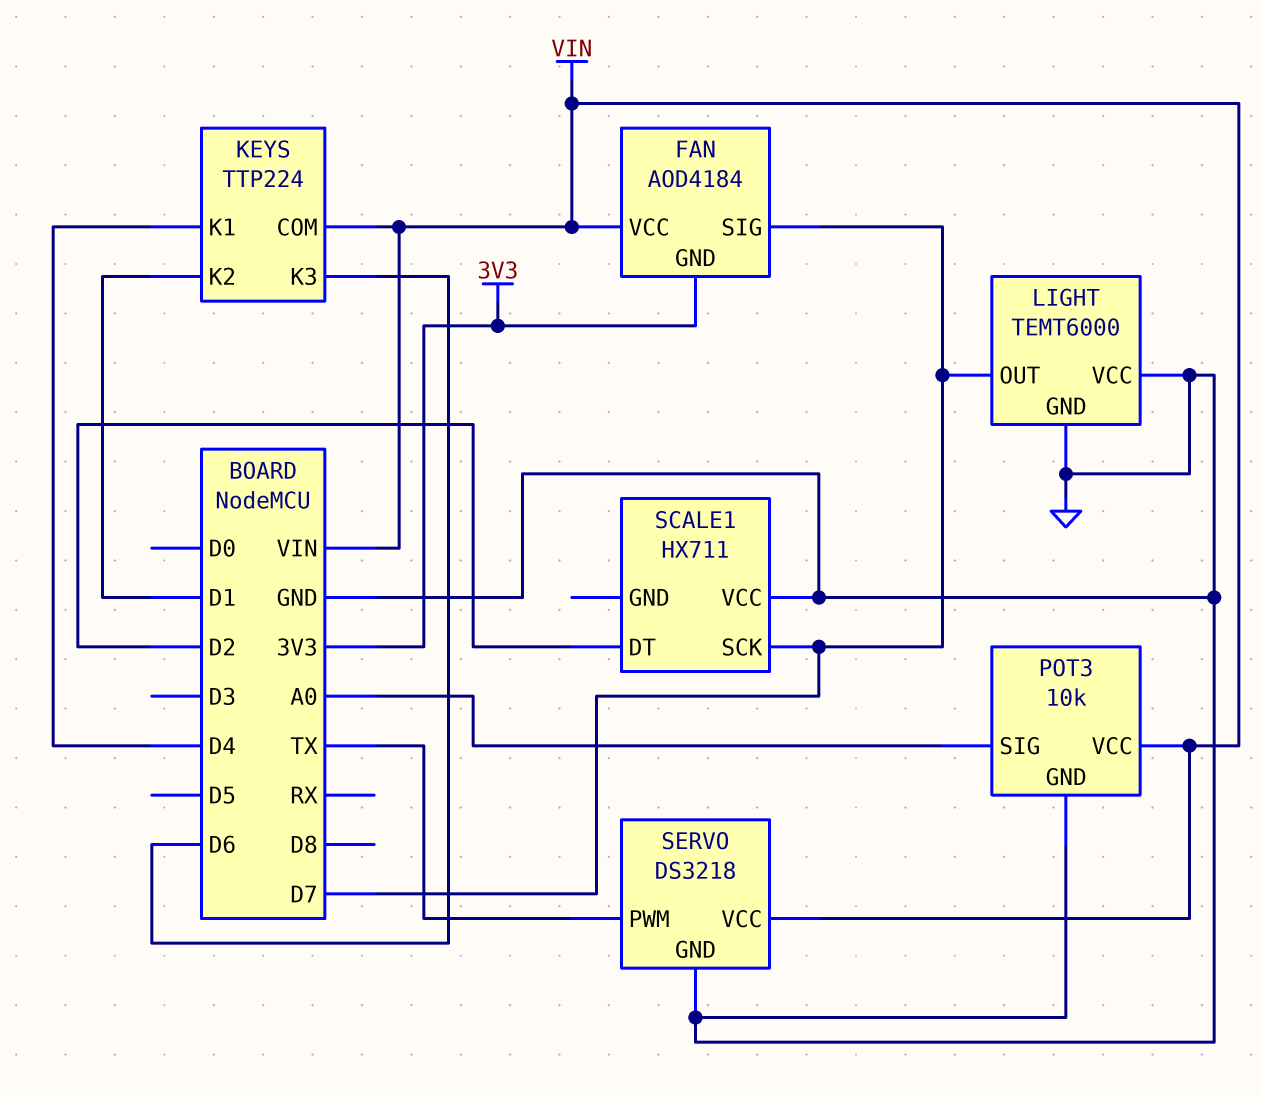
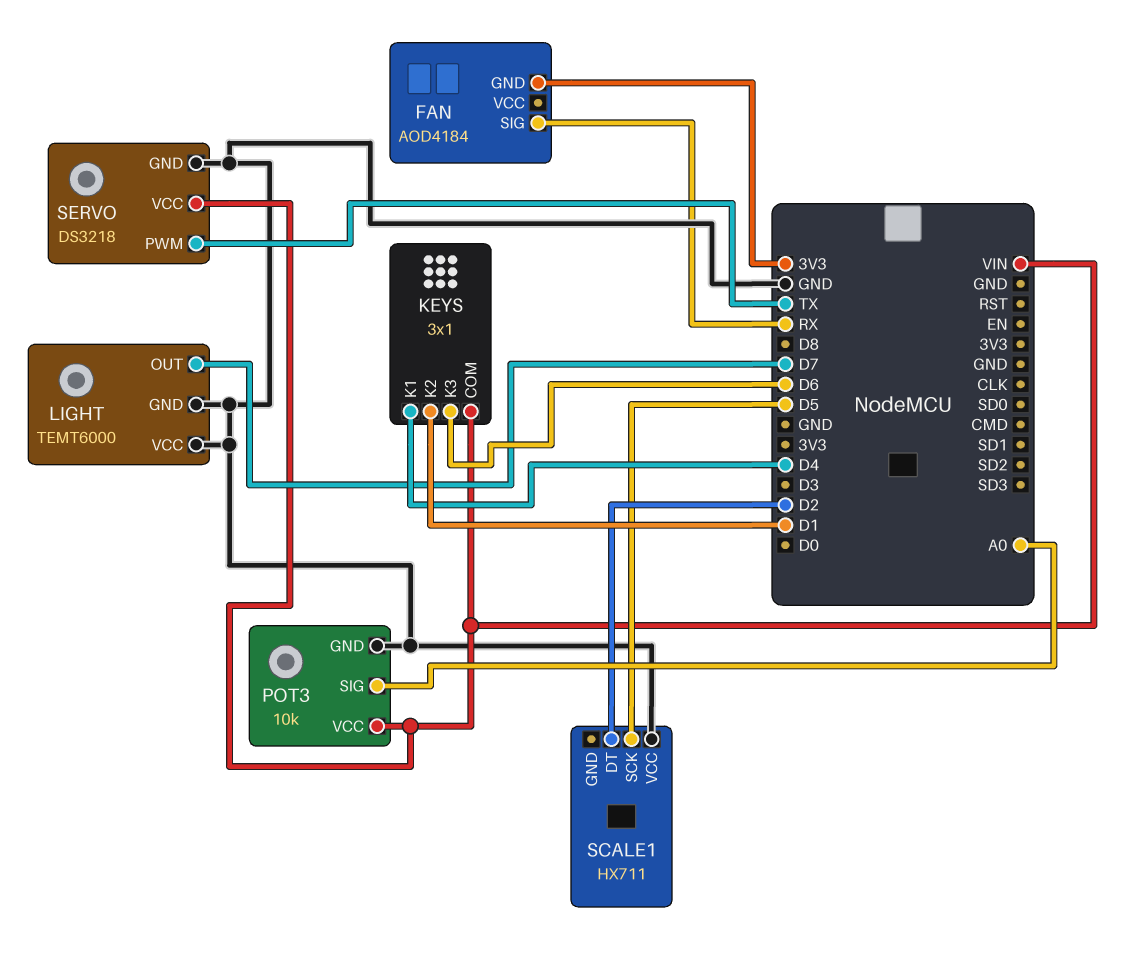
FAN pin SIG: D7 -> RX
FAN pin VCC: VIN -> none
KEYS: TTP224 -> 3x1
SCALE1 pin SCK: D7 -> D5

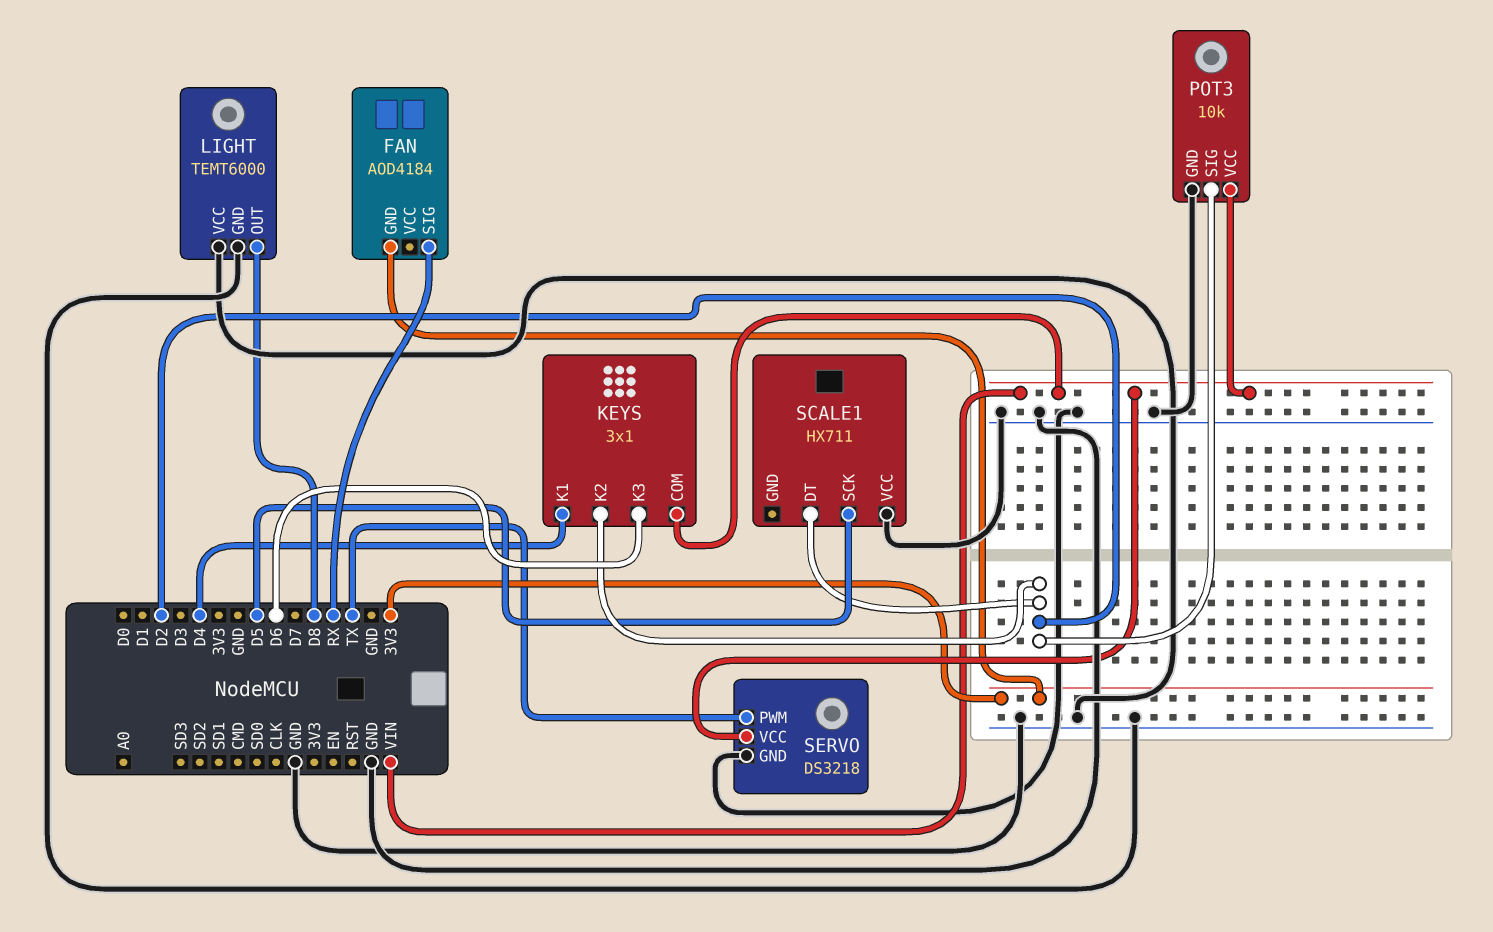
KEYS pin K2: D1 -> D2
LIGHT pin OUT: D7 -> D8
POT3 pin SIG: A0 -> D2

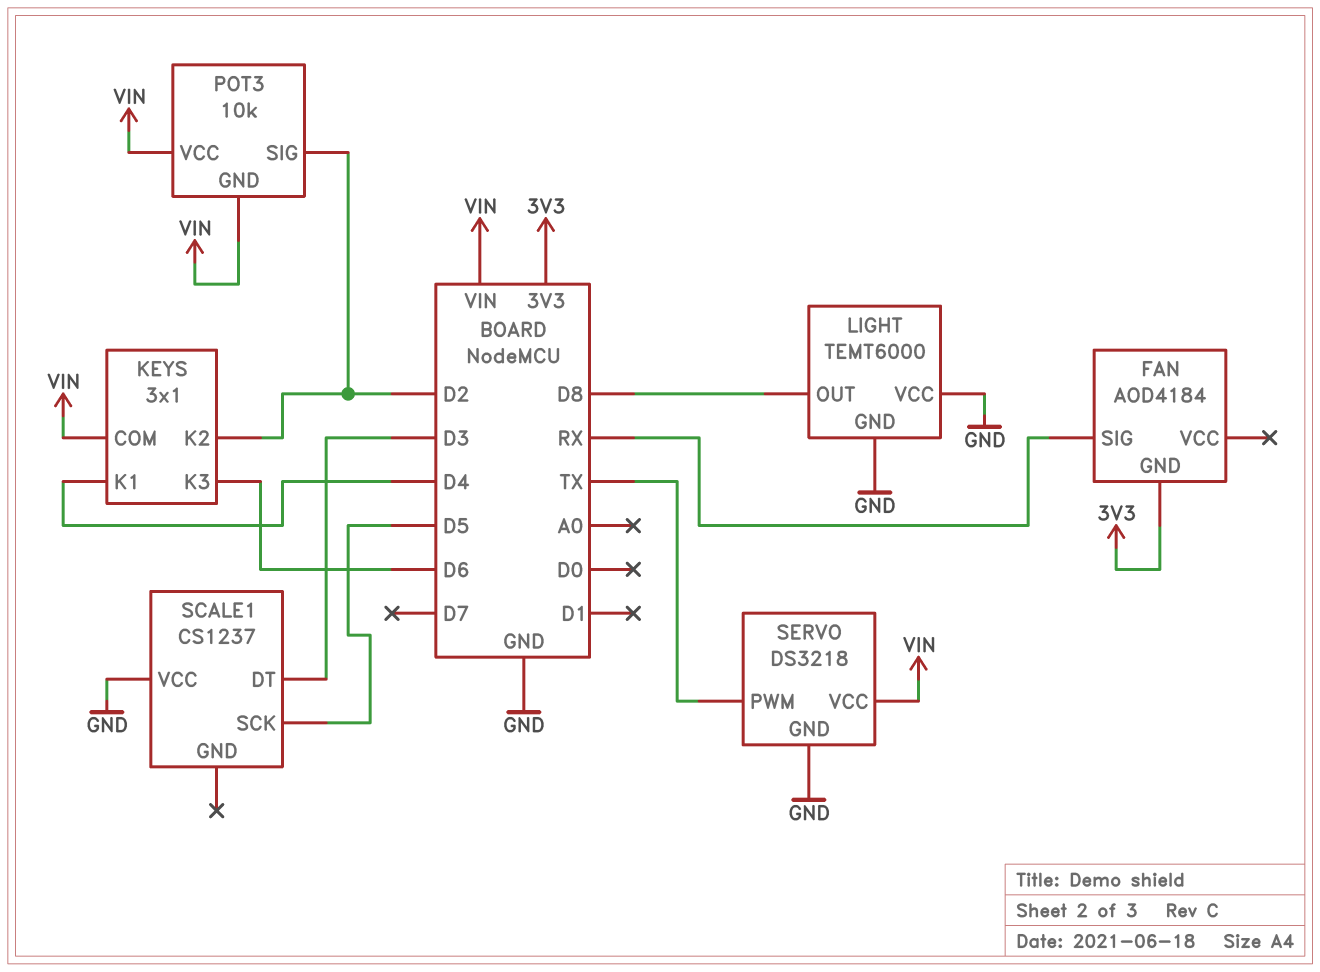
POT3 pin GND: GND -> VIN
SCALE1: HX711 -> CS1237
SCALE1 pin DT: D2 -> D3

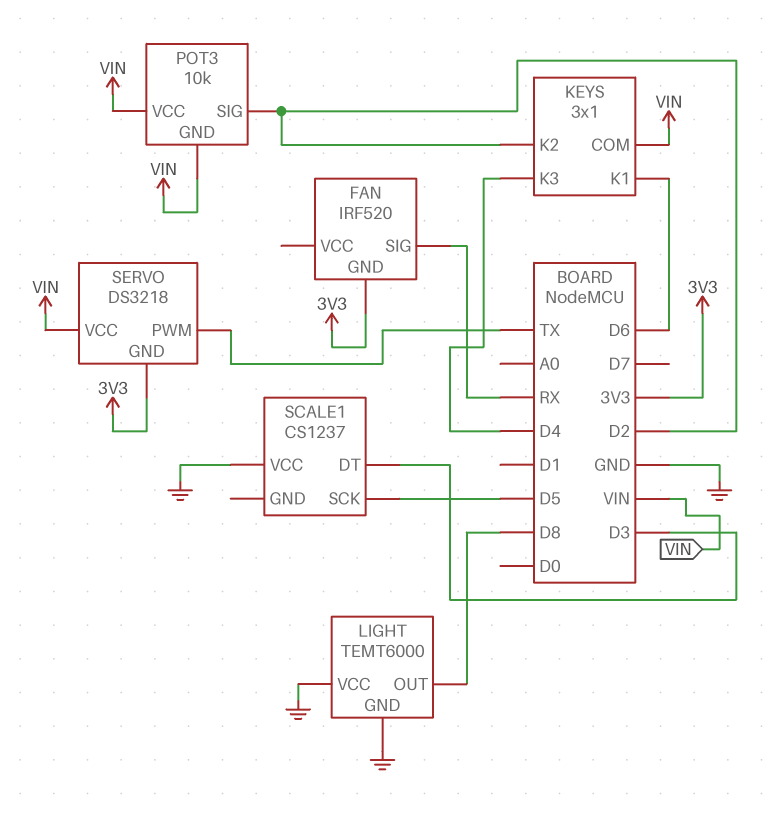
FAN: AOD4184 -> IRF520
KEYS pin K1: D4 -> D6
KEYS pin K3: D6 -> D4
SERVO pin GND: GND -> 3V3

